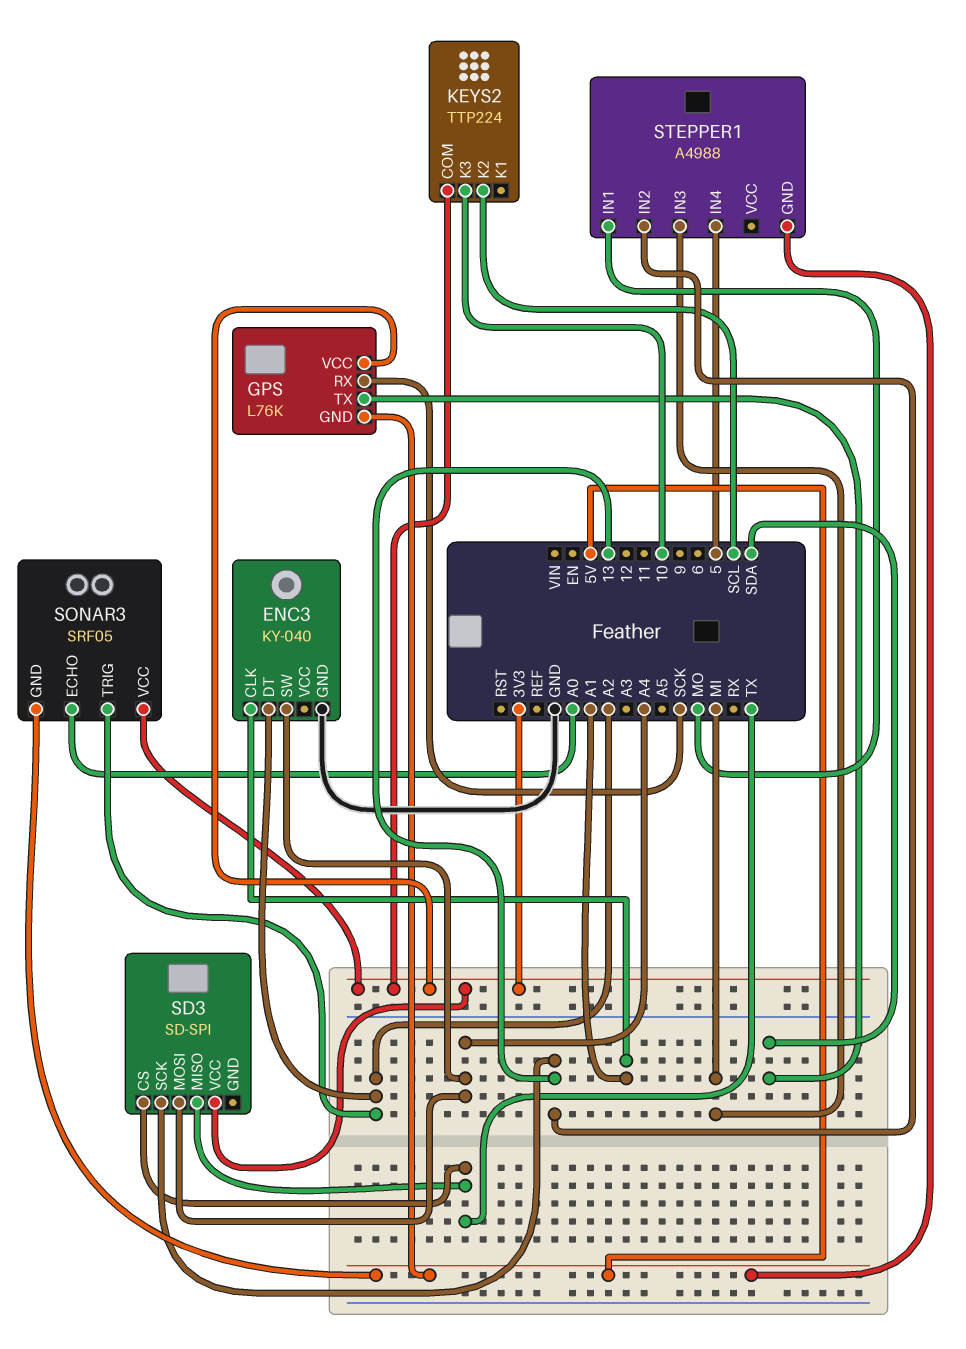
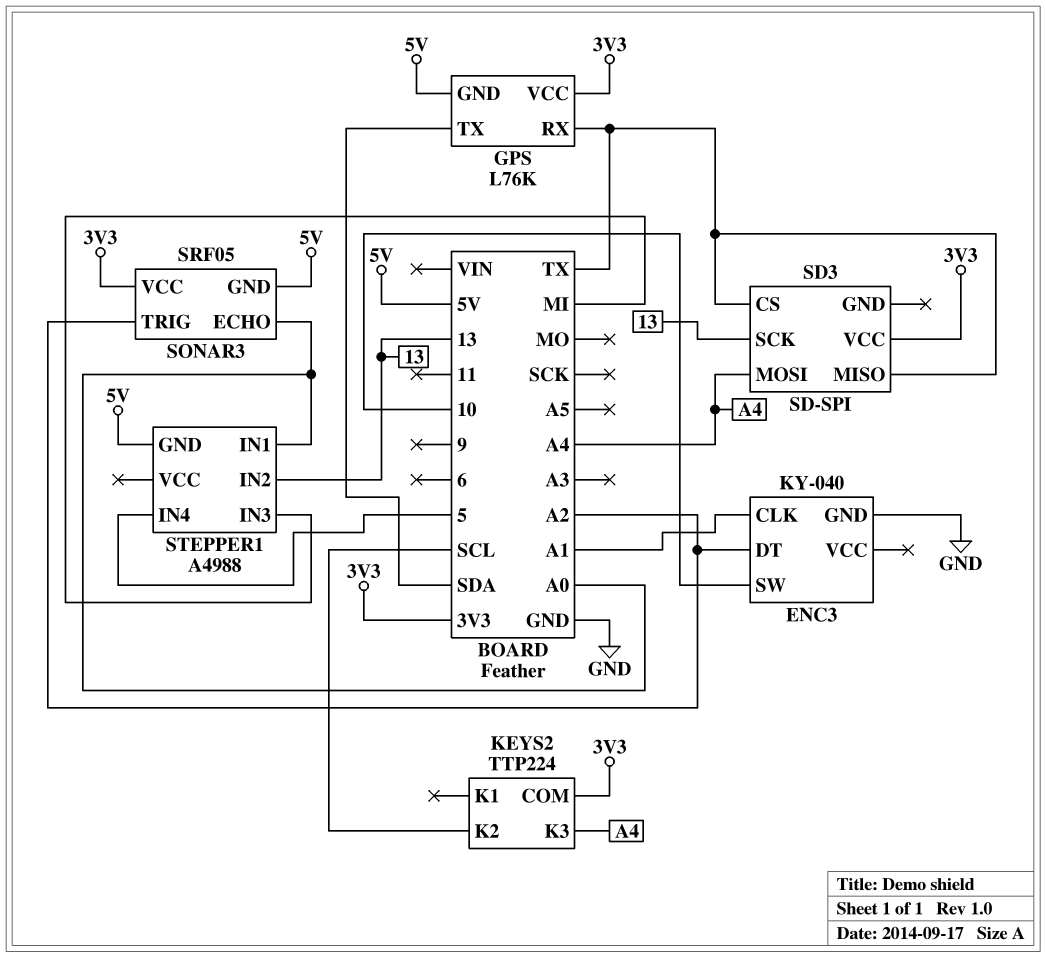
ENC3 pin SW: A4 -> 10
GPS pin RX: SCK -> TX
KEYS2 pin K3: 10 -> A4
STEPPER1 pin IN1: MO -> A0

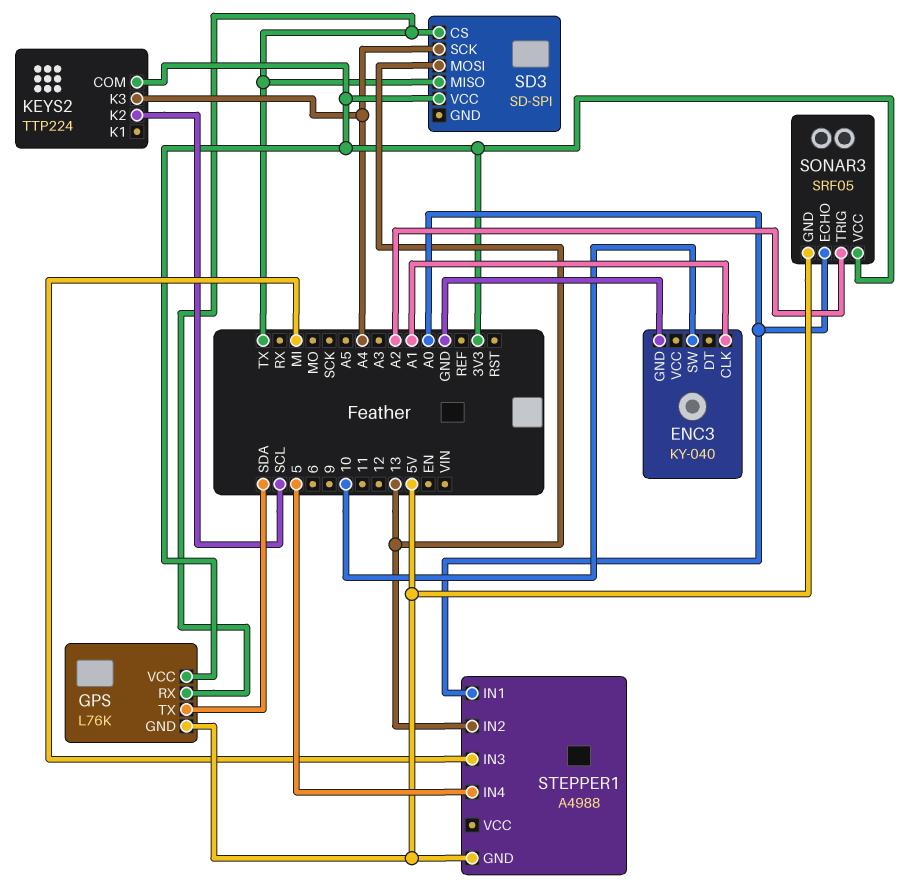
ENC3 pin DT: A2 -> none
SD3 pin MOSI: A4 -> 13
SD3 pin SCK: 13 -> A4

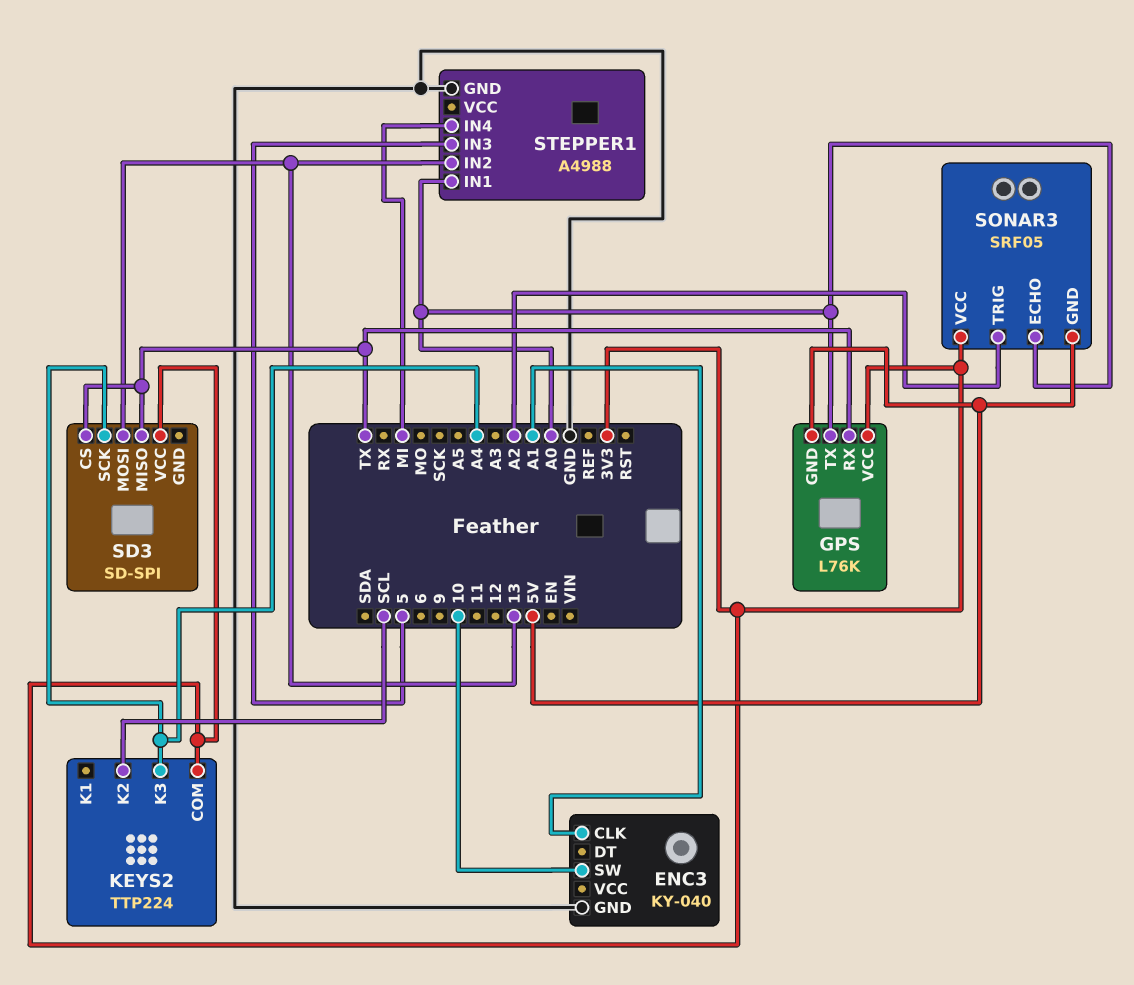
GPS pin TX: SDA -> A0
STEPPER1 pin GND: 5V -> GND
STEPPER1 pin IN3: MI -> 5
STEPPER1 pin IN4: 5 -> MI

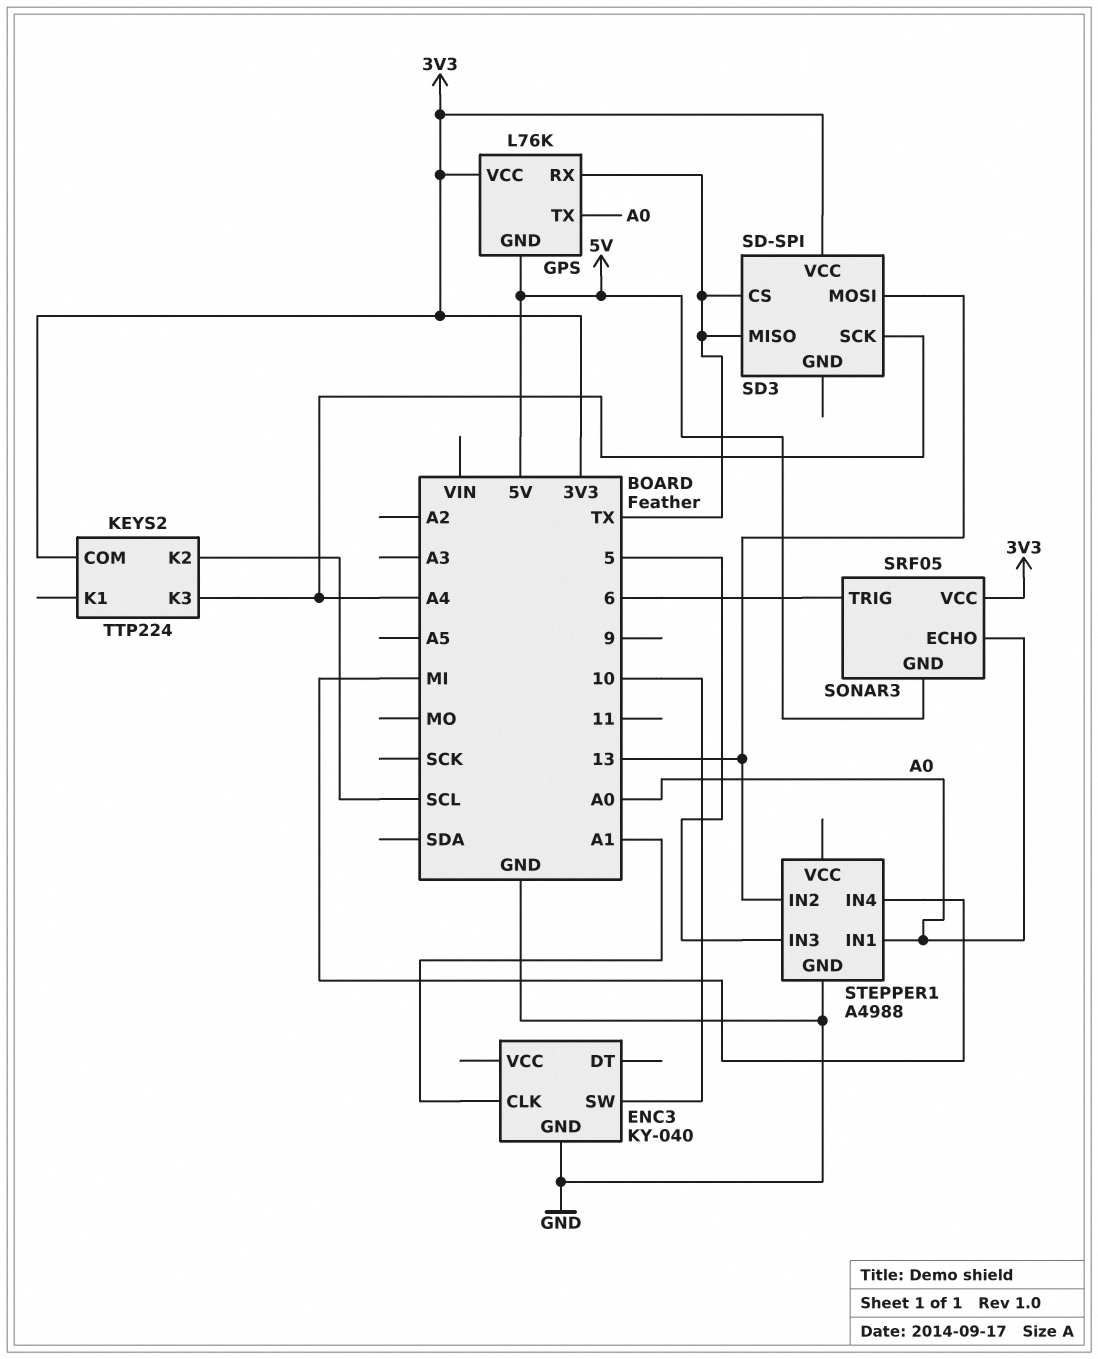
SONAR3 pin TRIG: A2 -> 6

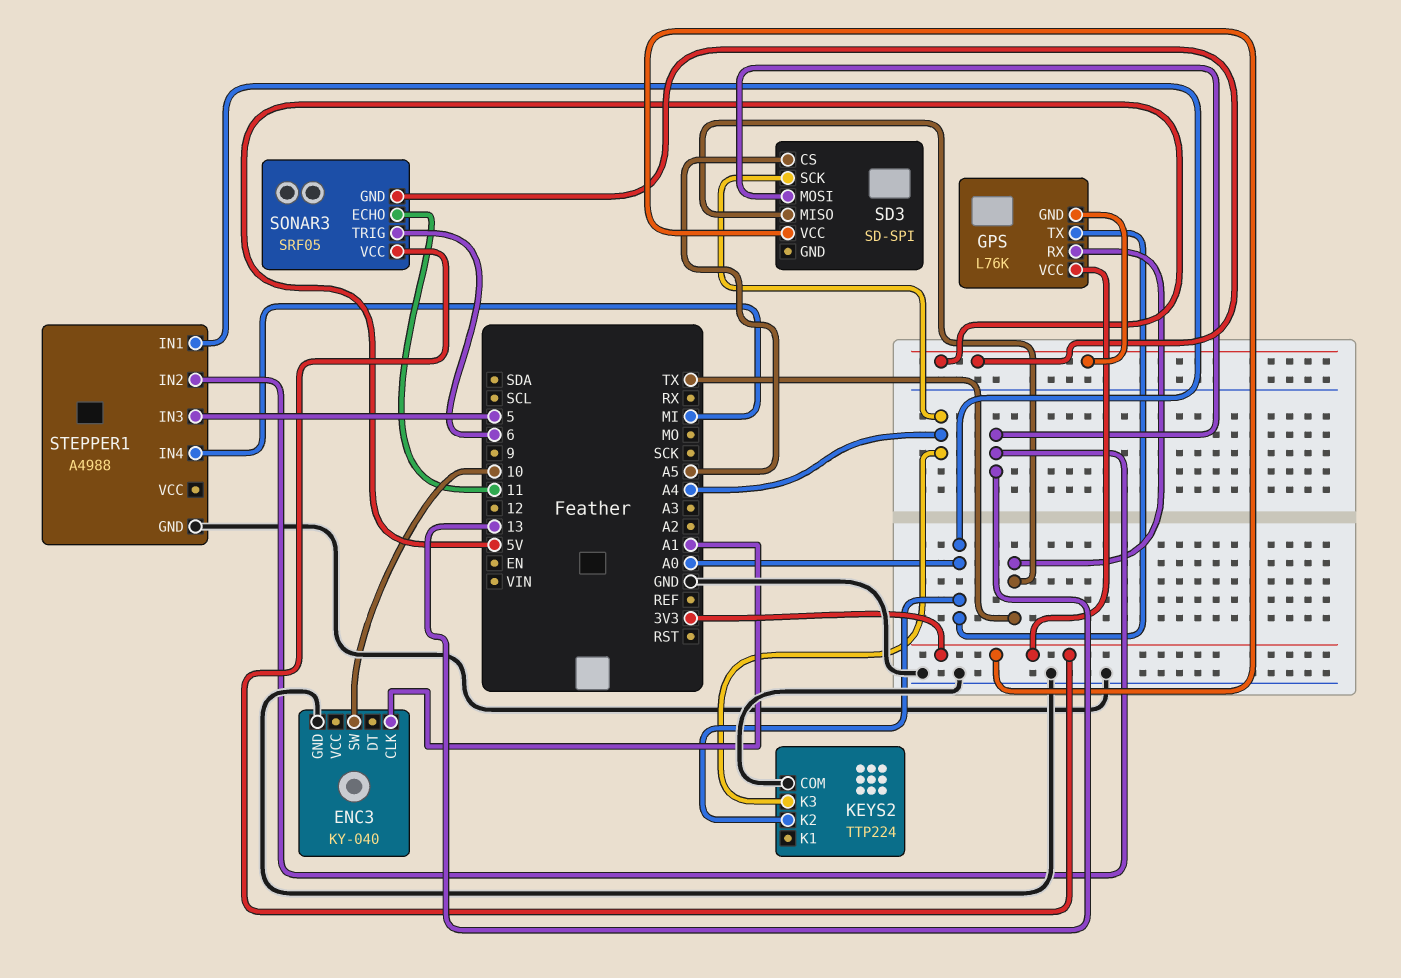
KEYS2 pin COM: 3V3 -> GND
KEYS2 pin K2: SCL -> A0
SD3 pin CS: TX -> A5
SONAR3 pin ECHO: A0 -> 11

